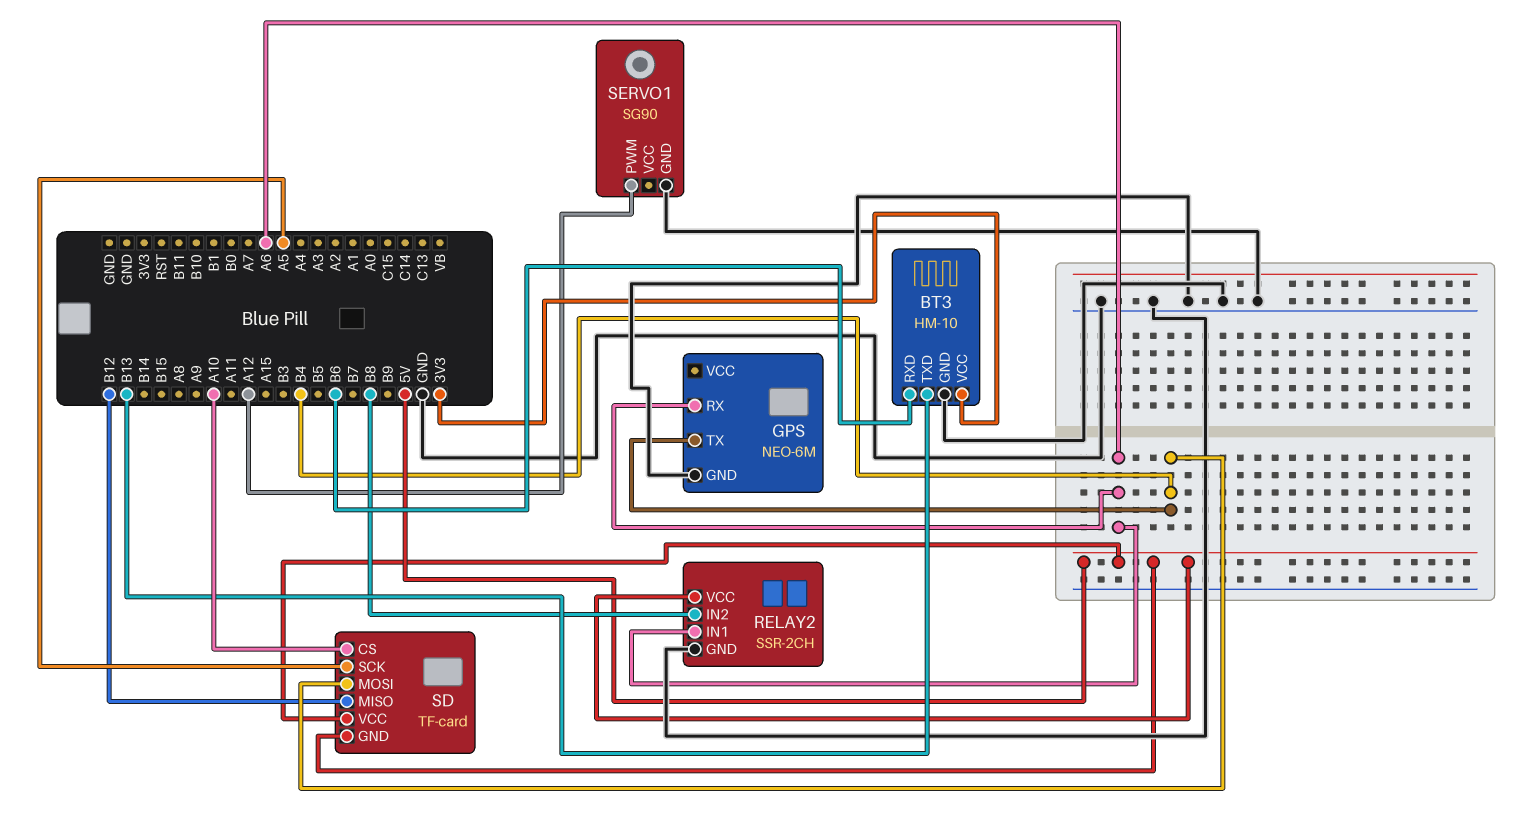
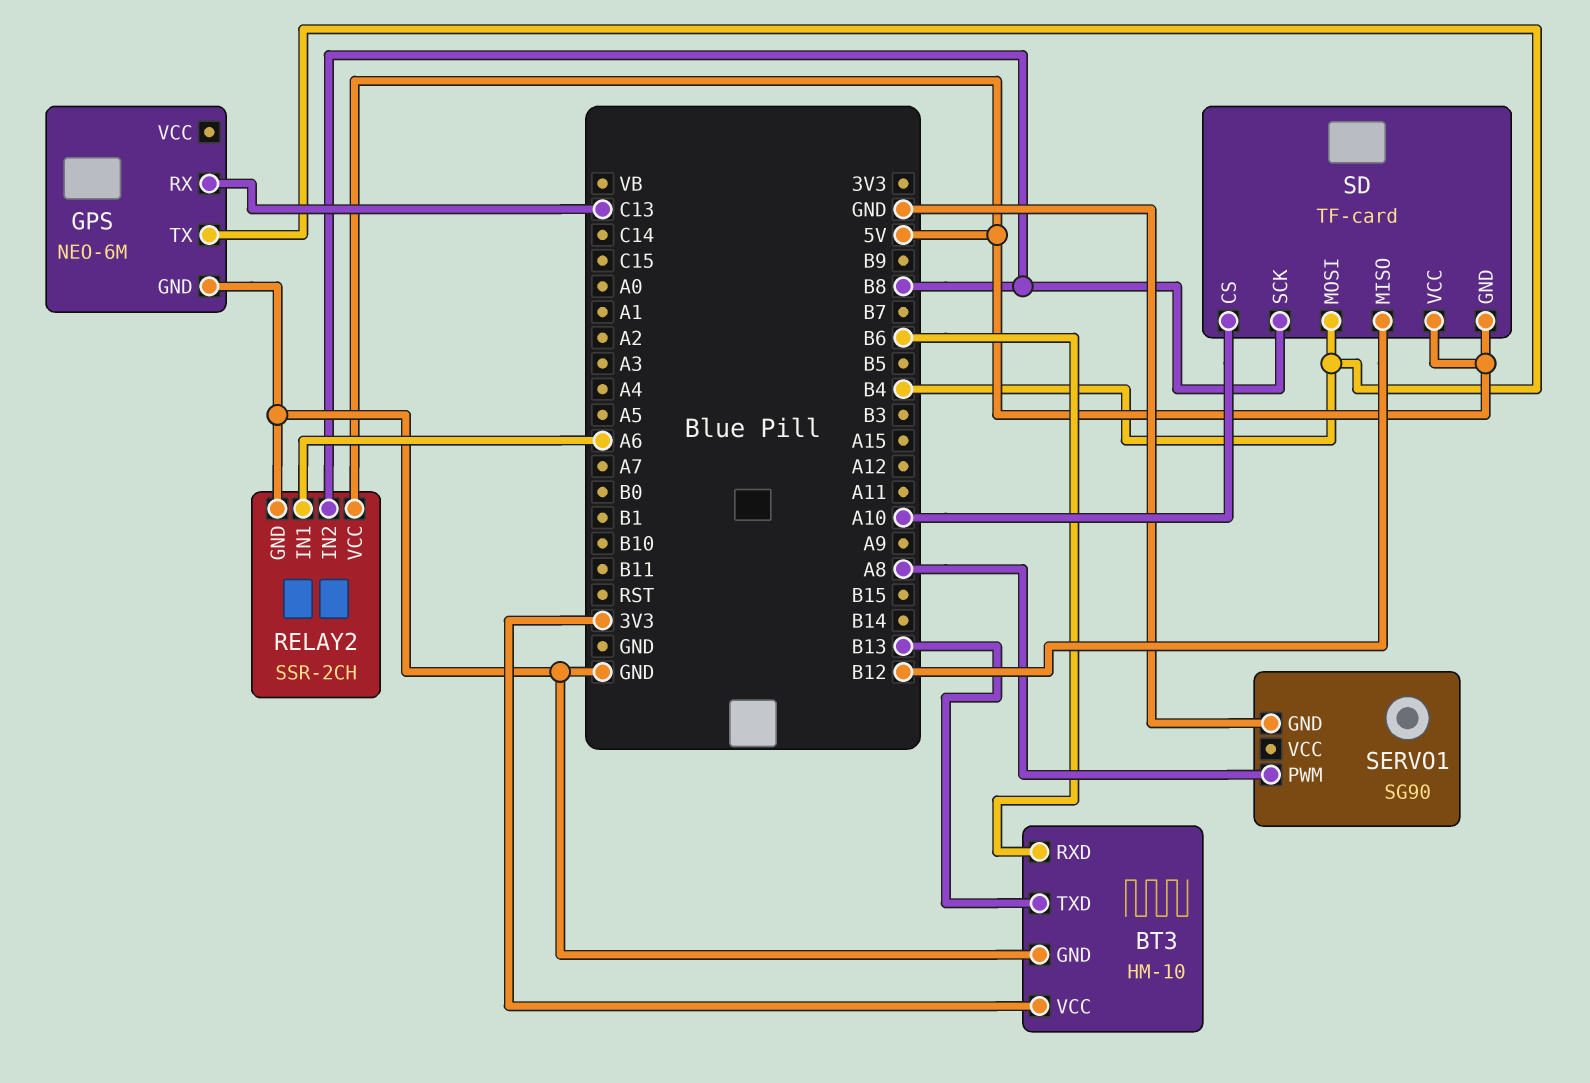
GPS pin RX: A6 -> C13
SD pin SCK: A5 -> B8
SERVO1 pin PWM: A12 -> A8

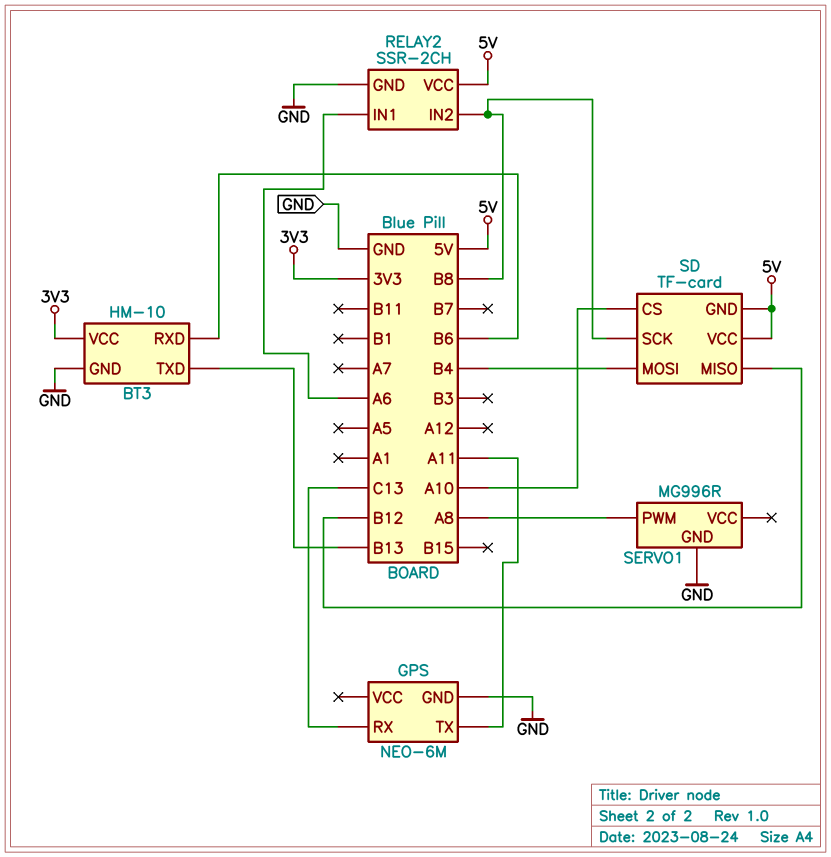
GPS pin TX: B4 -> A11
SERVO1: SG90 -> MG996R

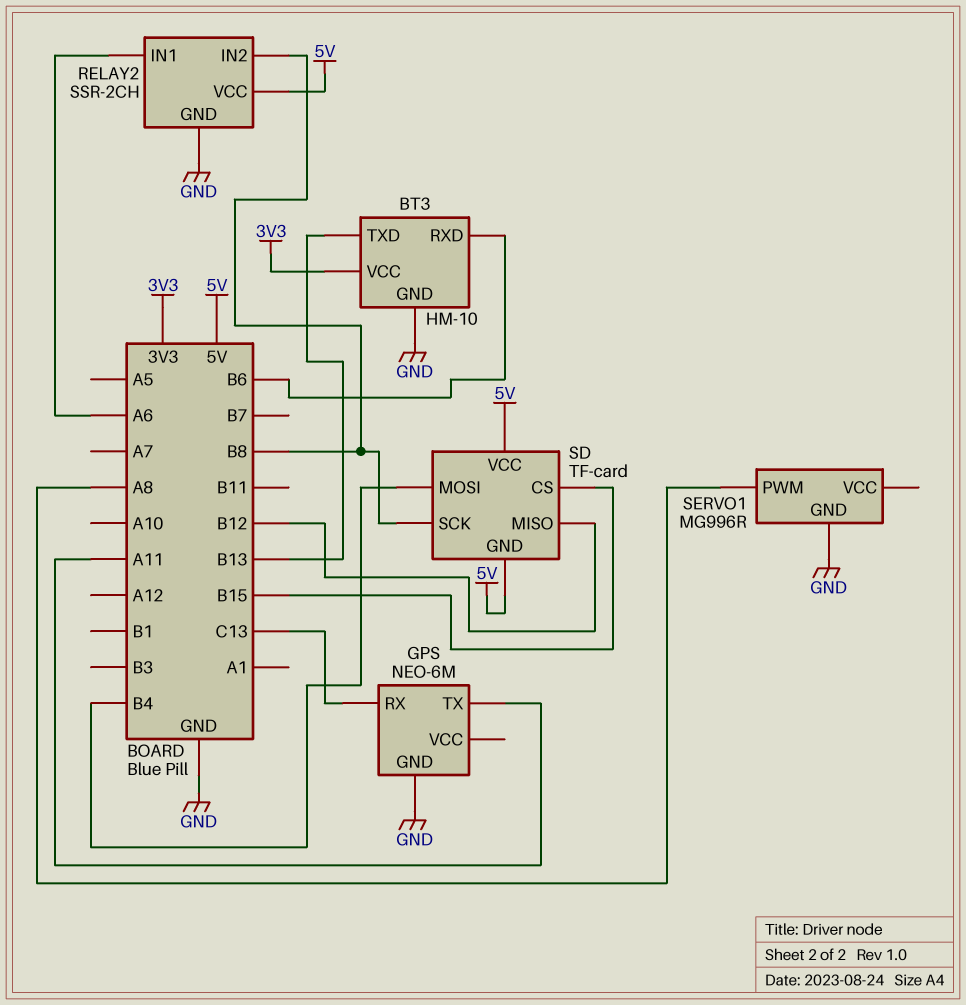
SD pin CS: A10 -> B15

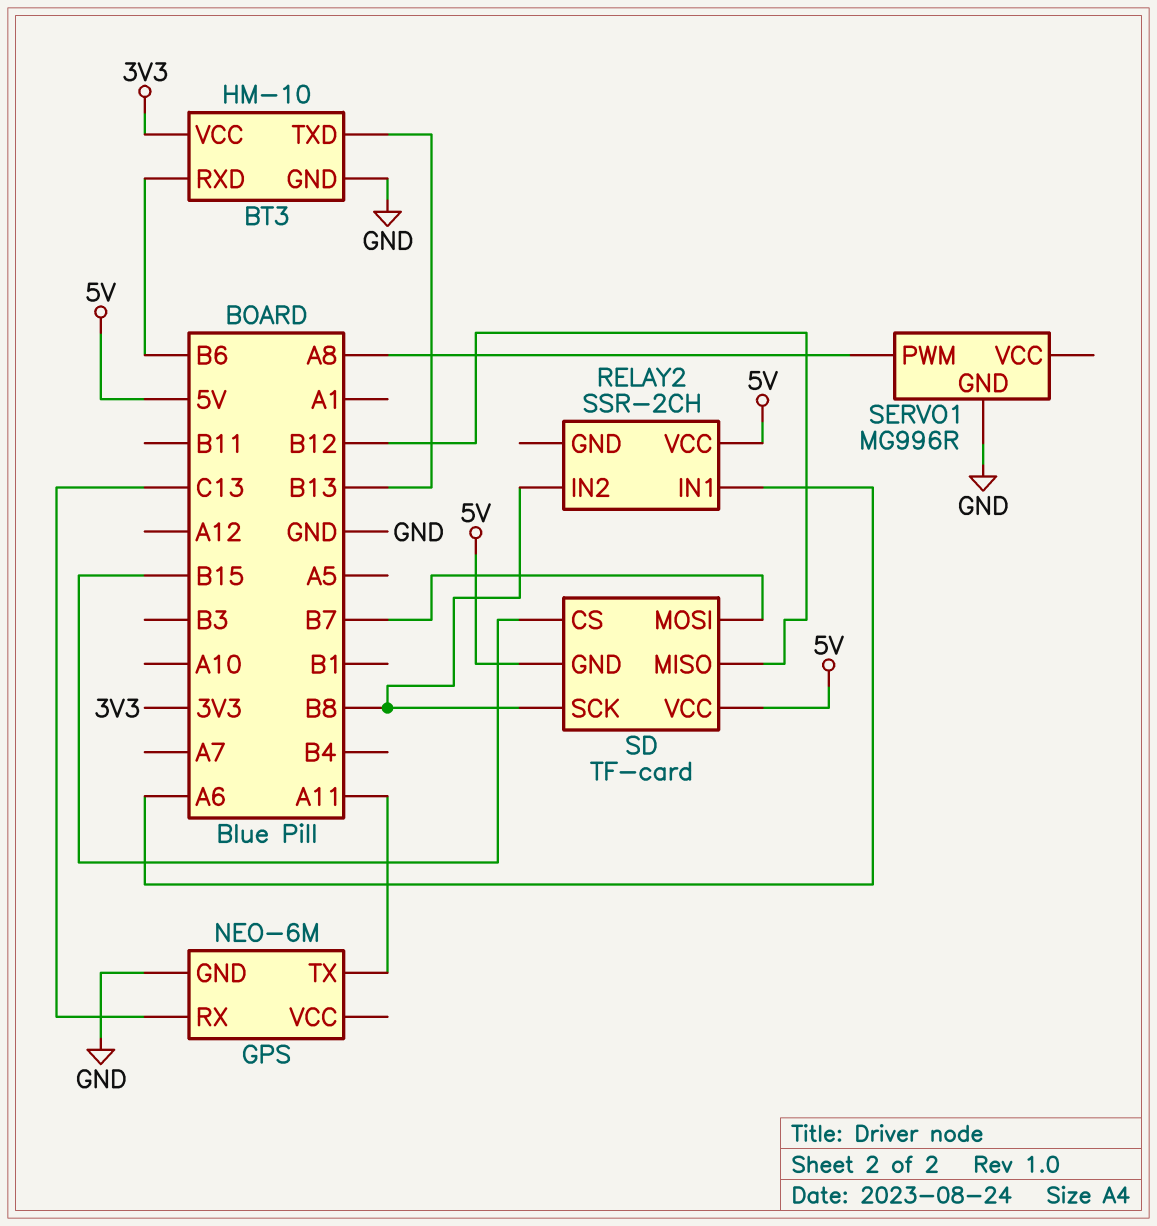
RELAY2 pin GND: GND -> none
SD pin MOSI: B4 -> B7

